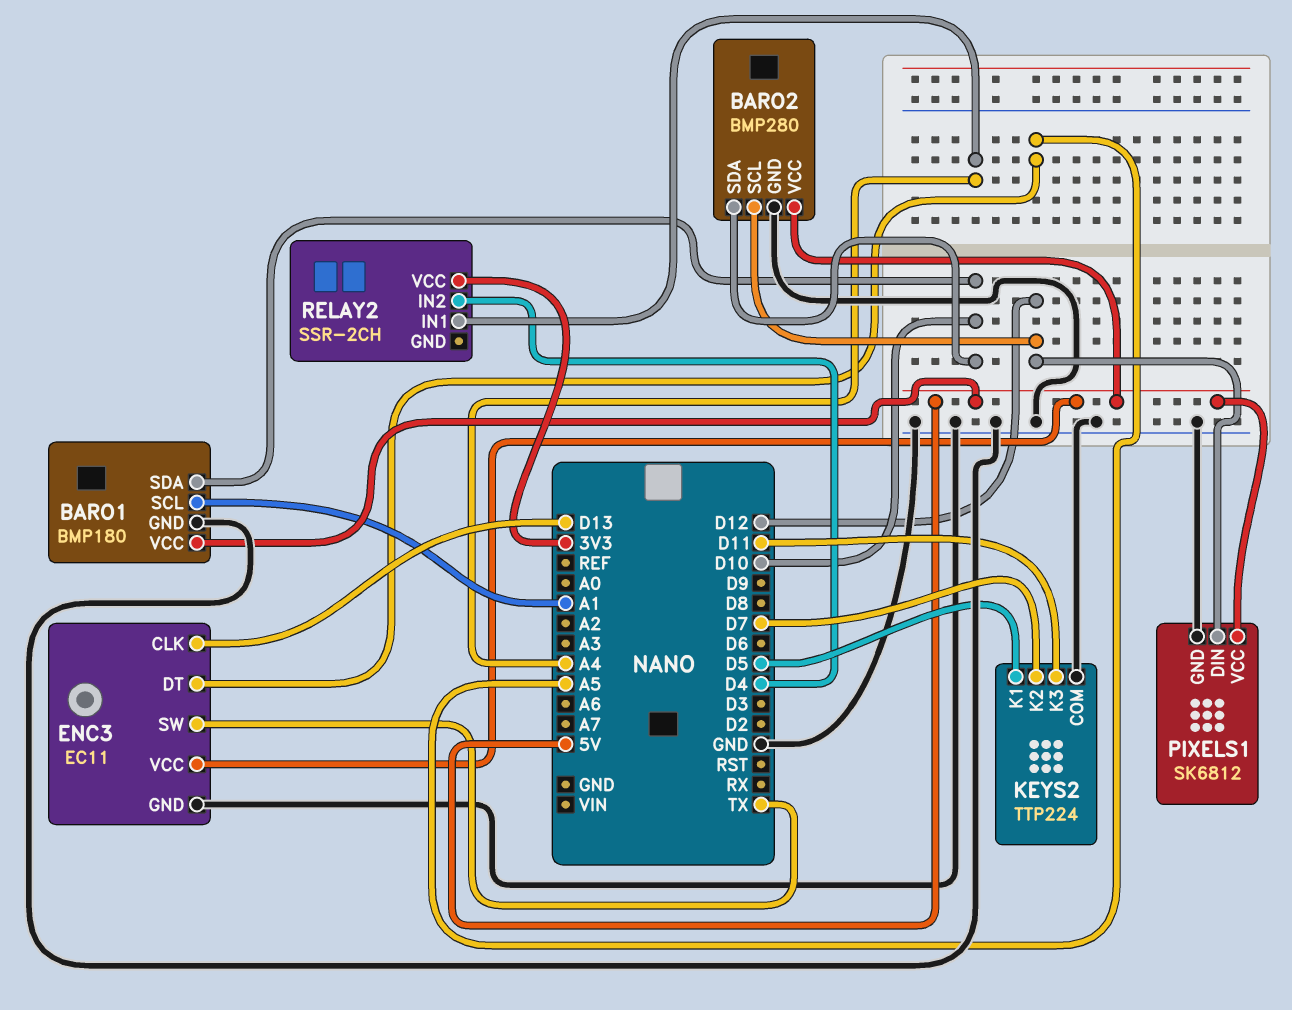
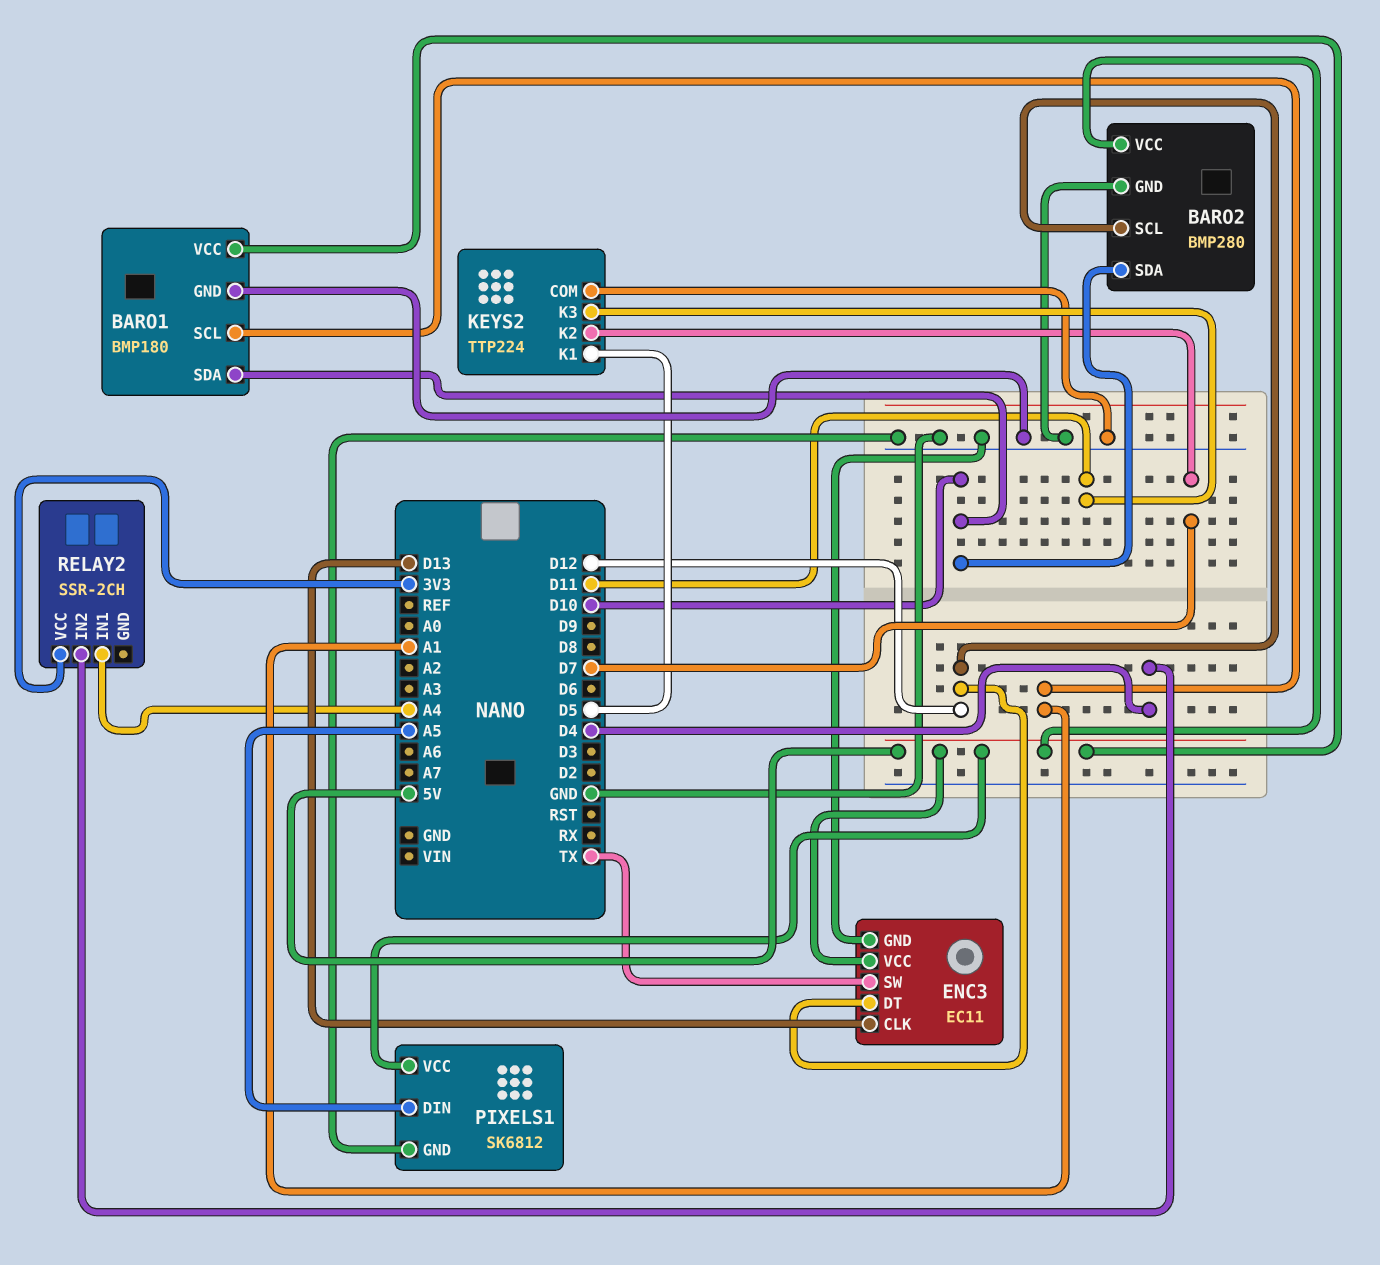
ENC3 pin DT: A5 -> D12
PIXELS1 pin DIN: D12 -> A5

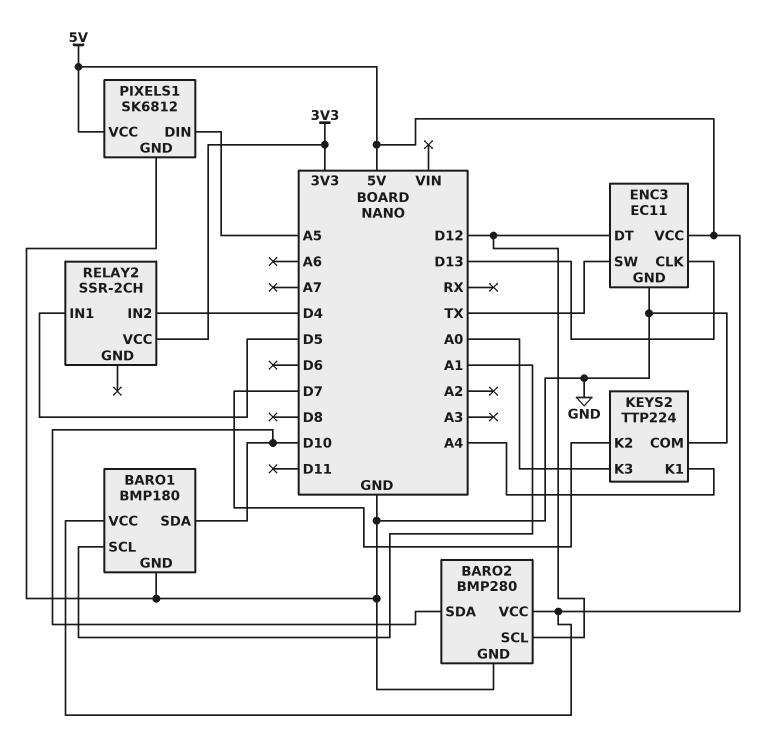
KEYS2 pin K1: D5 -> A4
KEYS2 pin K3: D11 -> A0
RELAY2 pin IN1: A4 -> D5

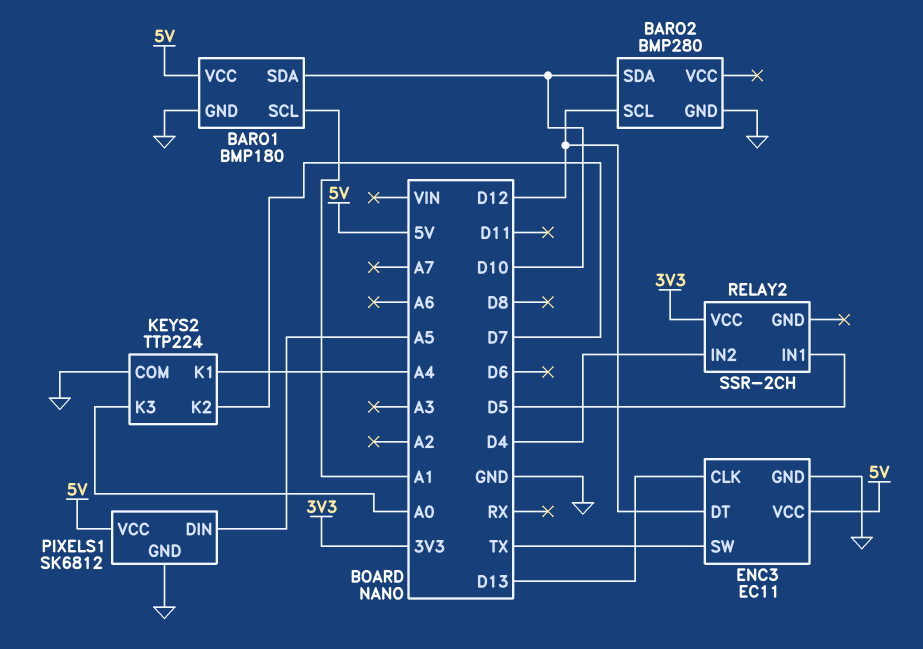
BARO2 pin VCC: 5V -> none

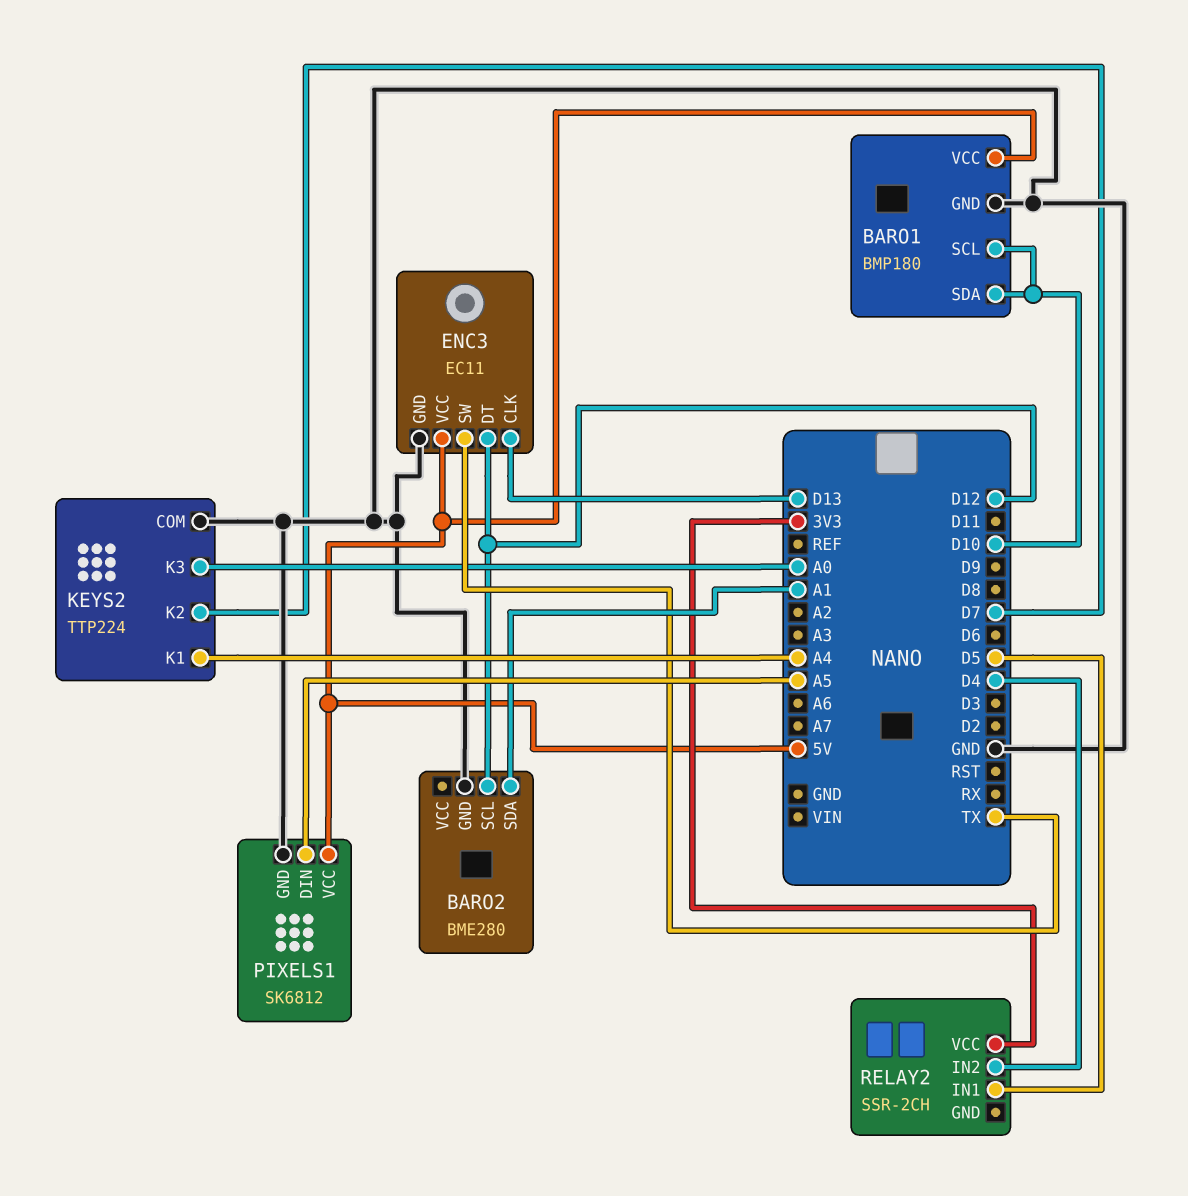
BARO1 pin SCL: A1 -> D10
BARO2: BMP280 -> BME280
BARO2 pin SDA: D10 -> A1

